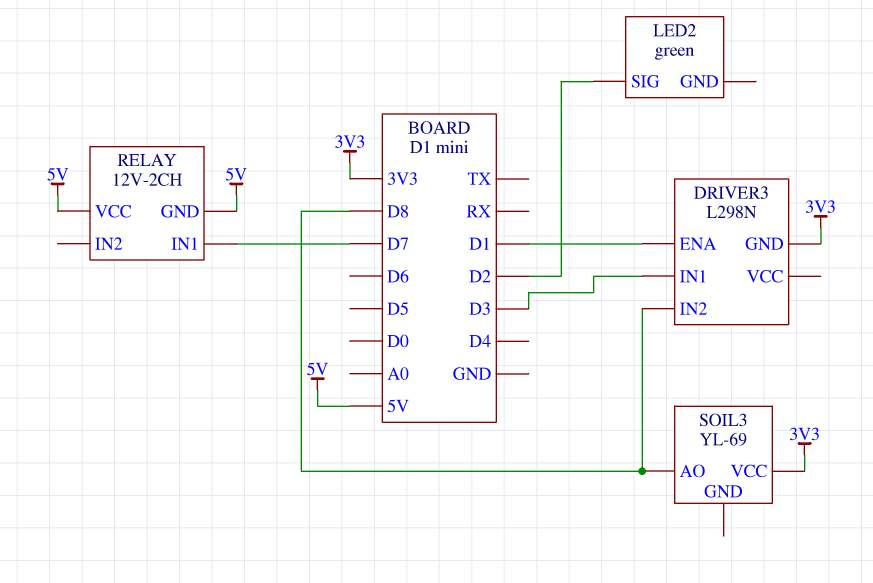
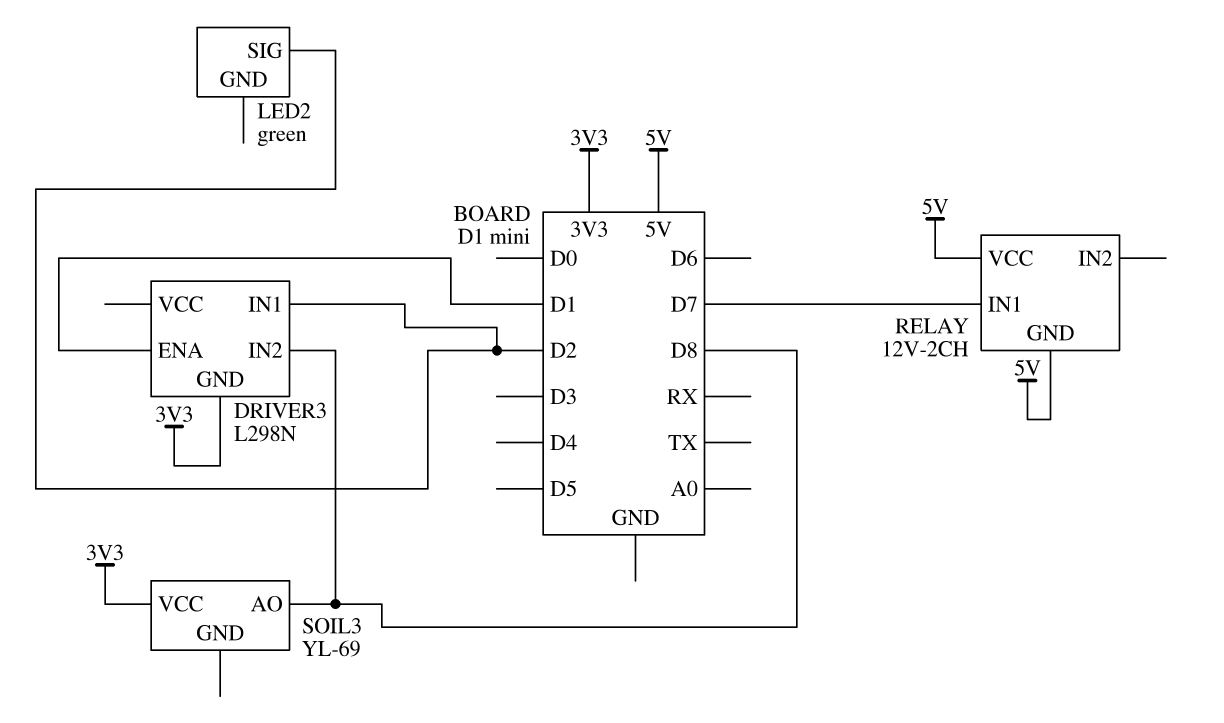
DRIVER3 pin IN1: D3 -> D2

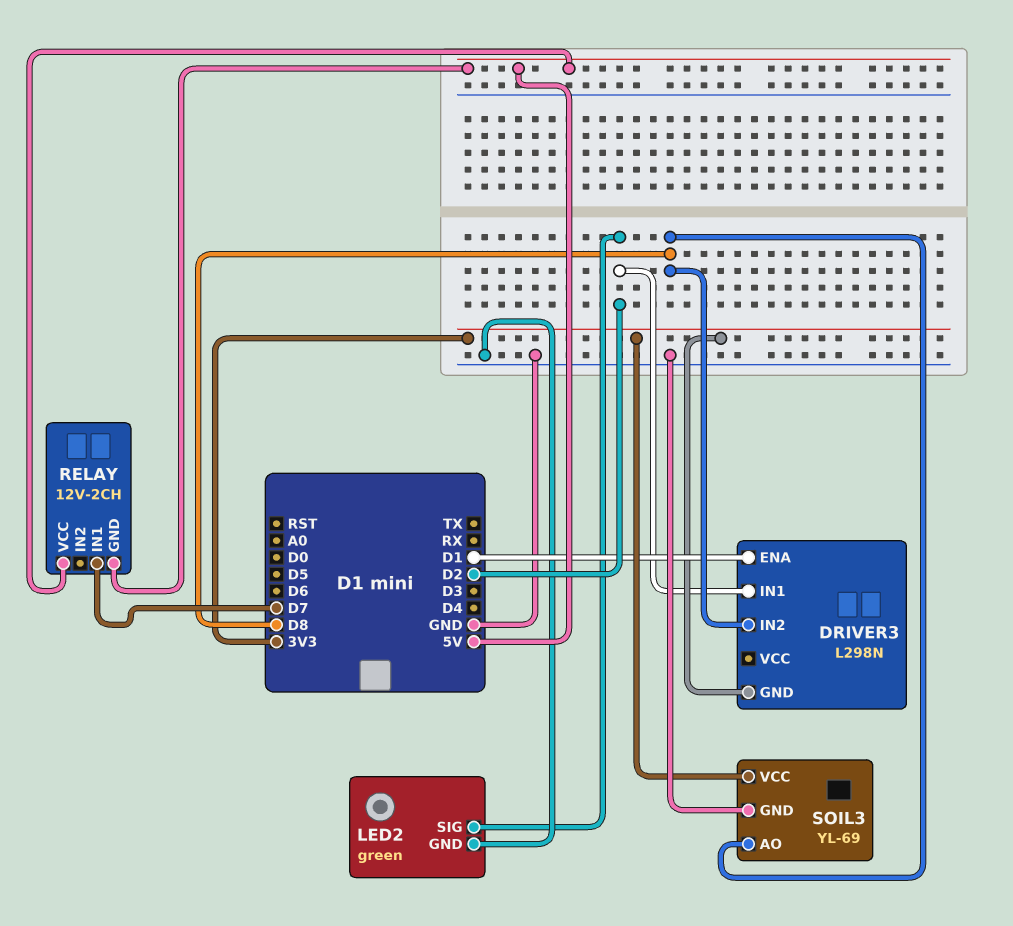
LED2 pin GND: none -> GND
SOIL3 pin GND: none -> GND

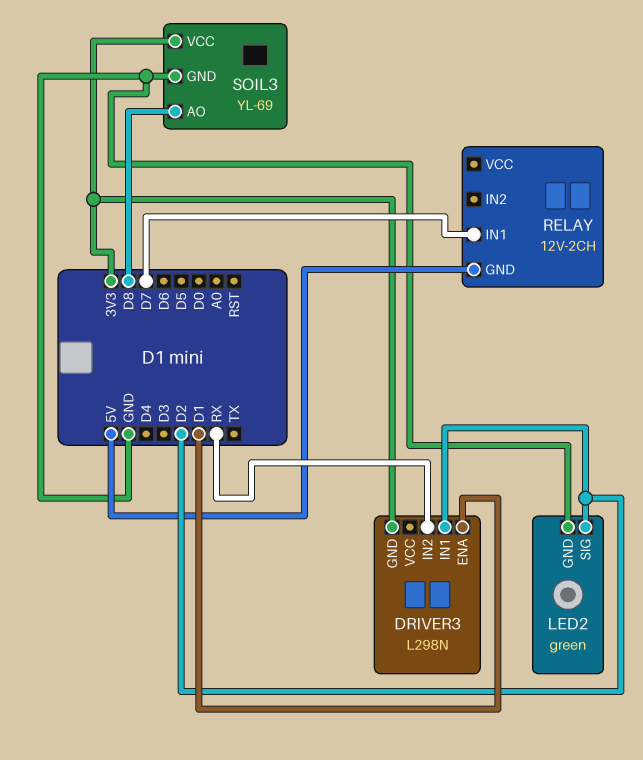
DRIVER3 pin IN2: D8 -> RX
RELAY pin VCC: 5V -> none

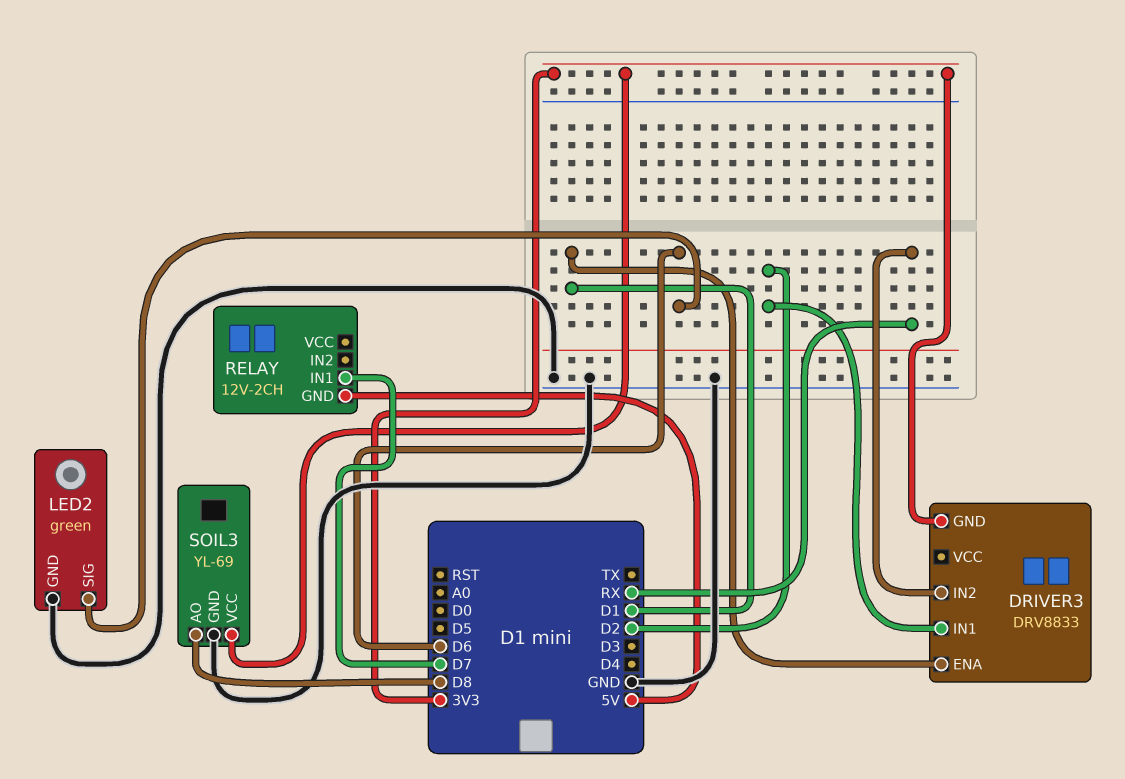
DRIVER3: L298N -> DRV8833
LED2 pin SIG: D2 -> D6

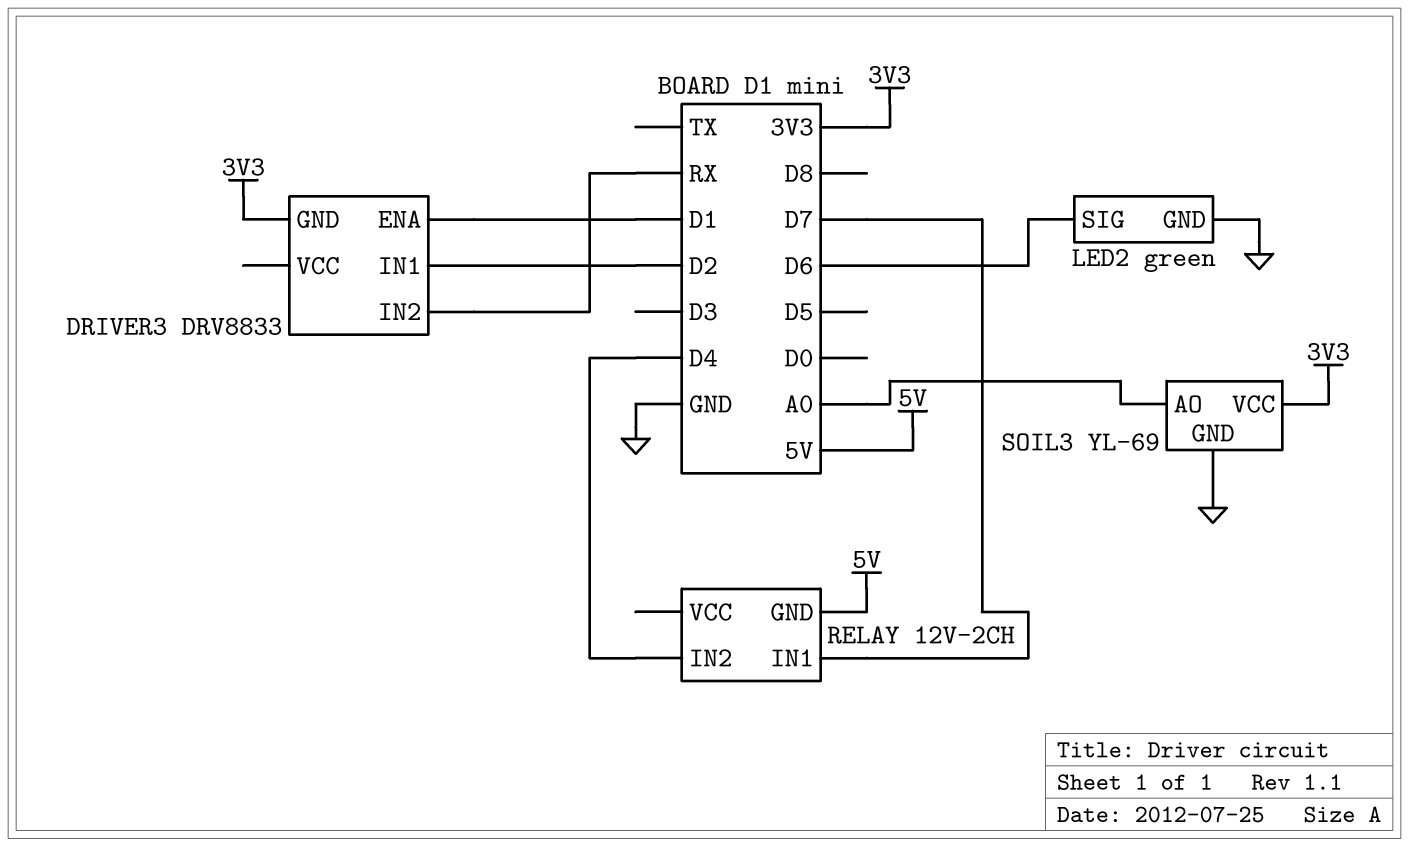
RELAY pin IN2: none -> D4
SOIL3 pin AO: D8 -> A0

